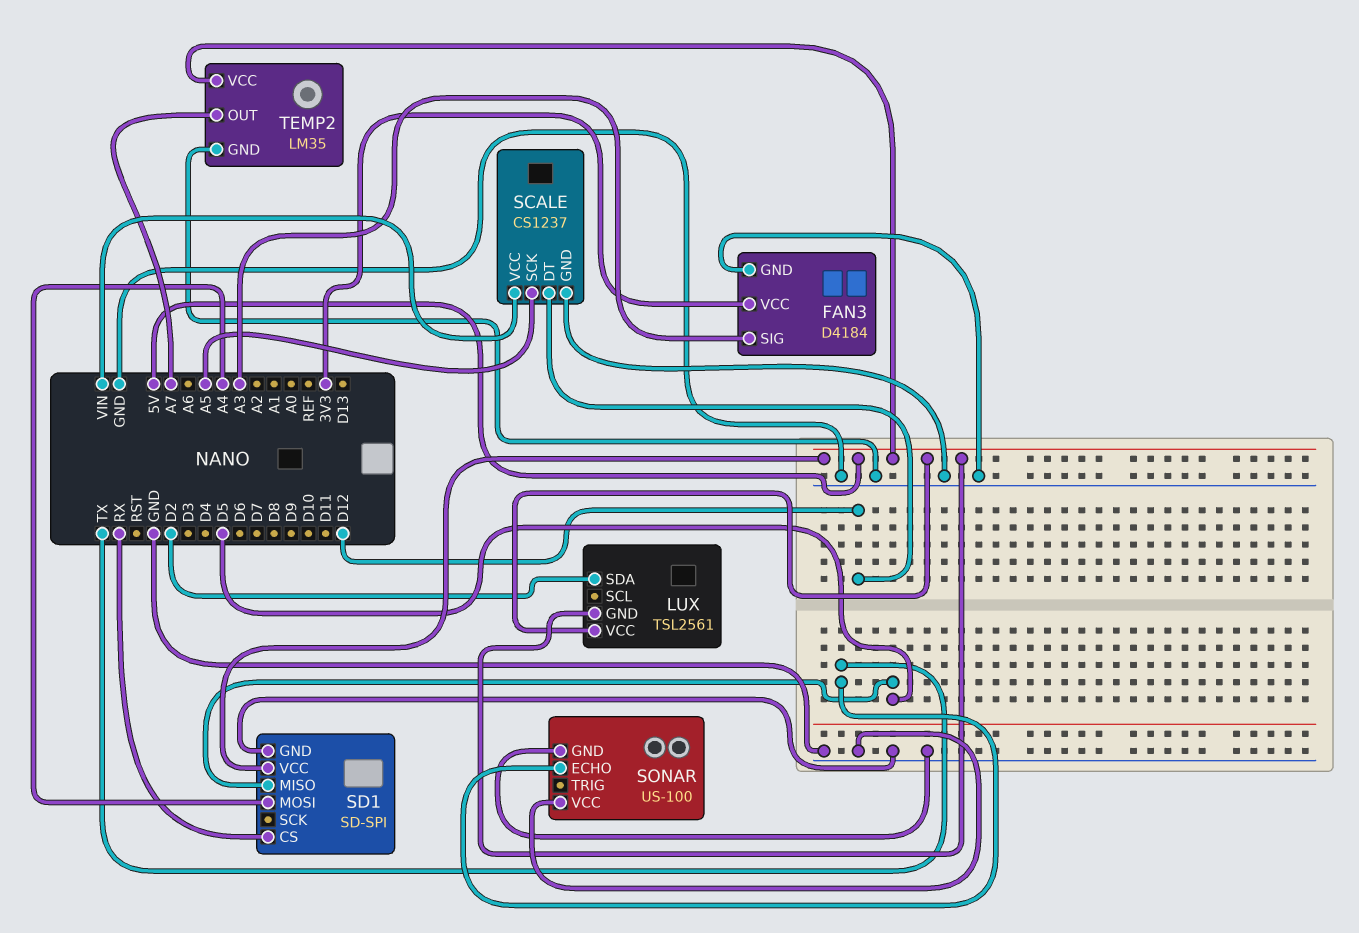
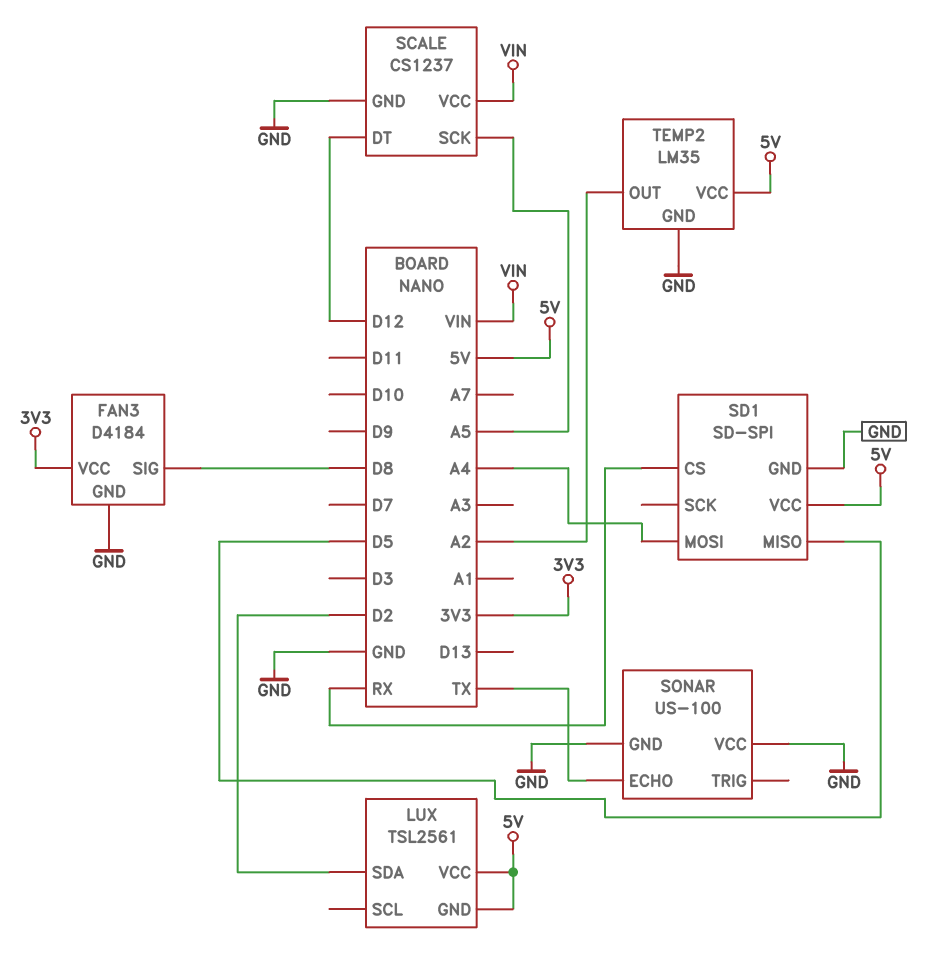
FAN3 pin SIG: A3 -> D8
TEMP2 pin OUT: A7 -> A2

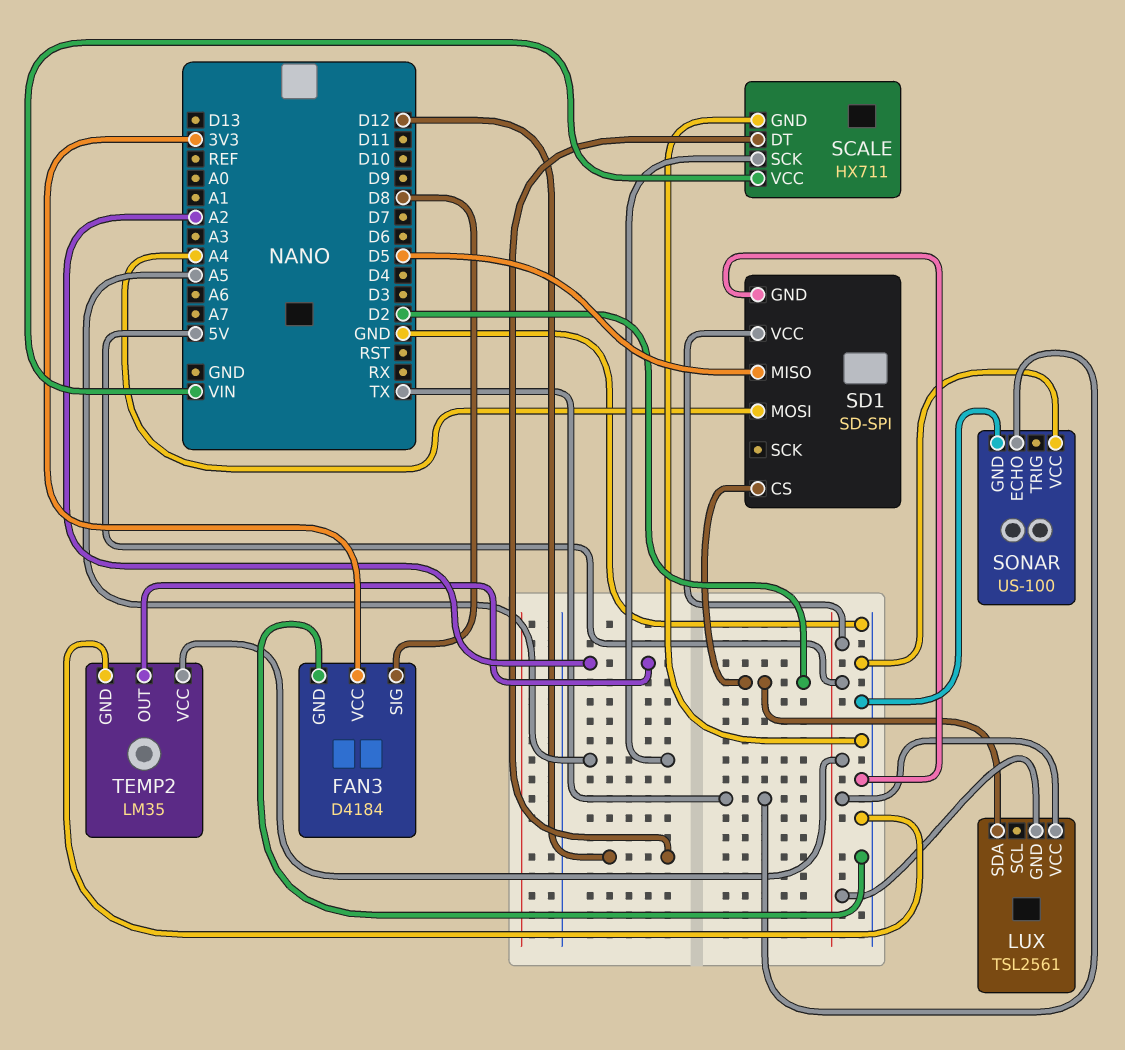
SCALE: CS1237 -> HX711
SD1 pin CS: RX -> D2

